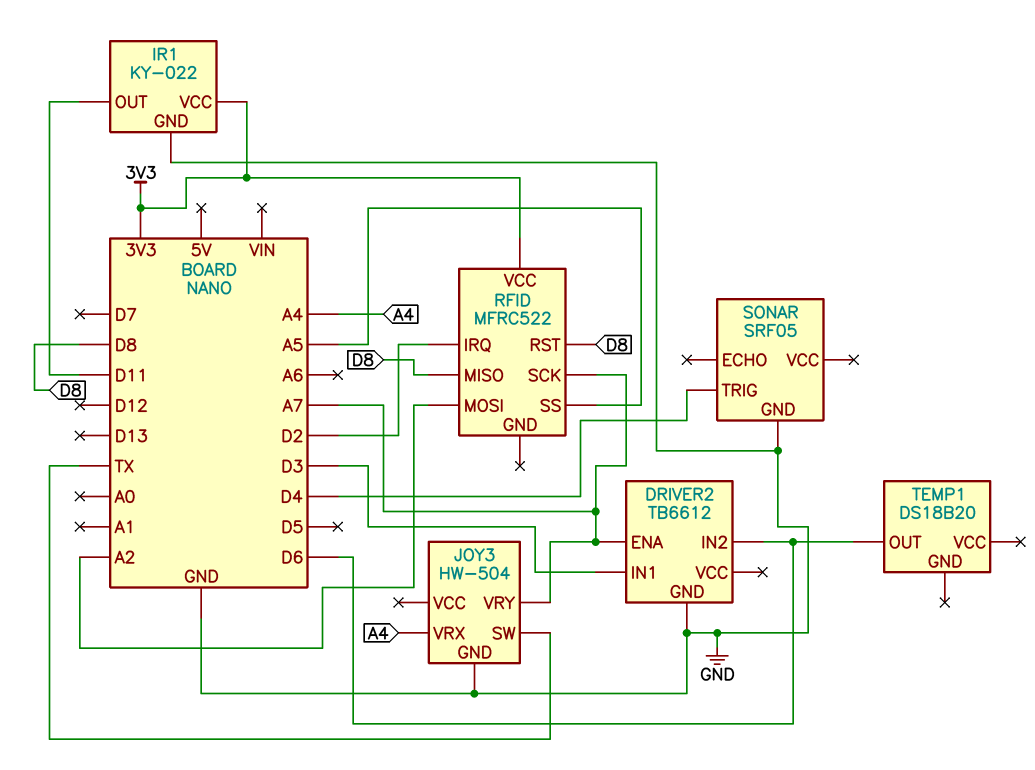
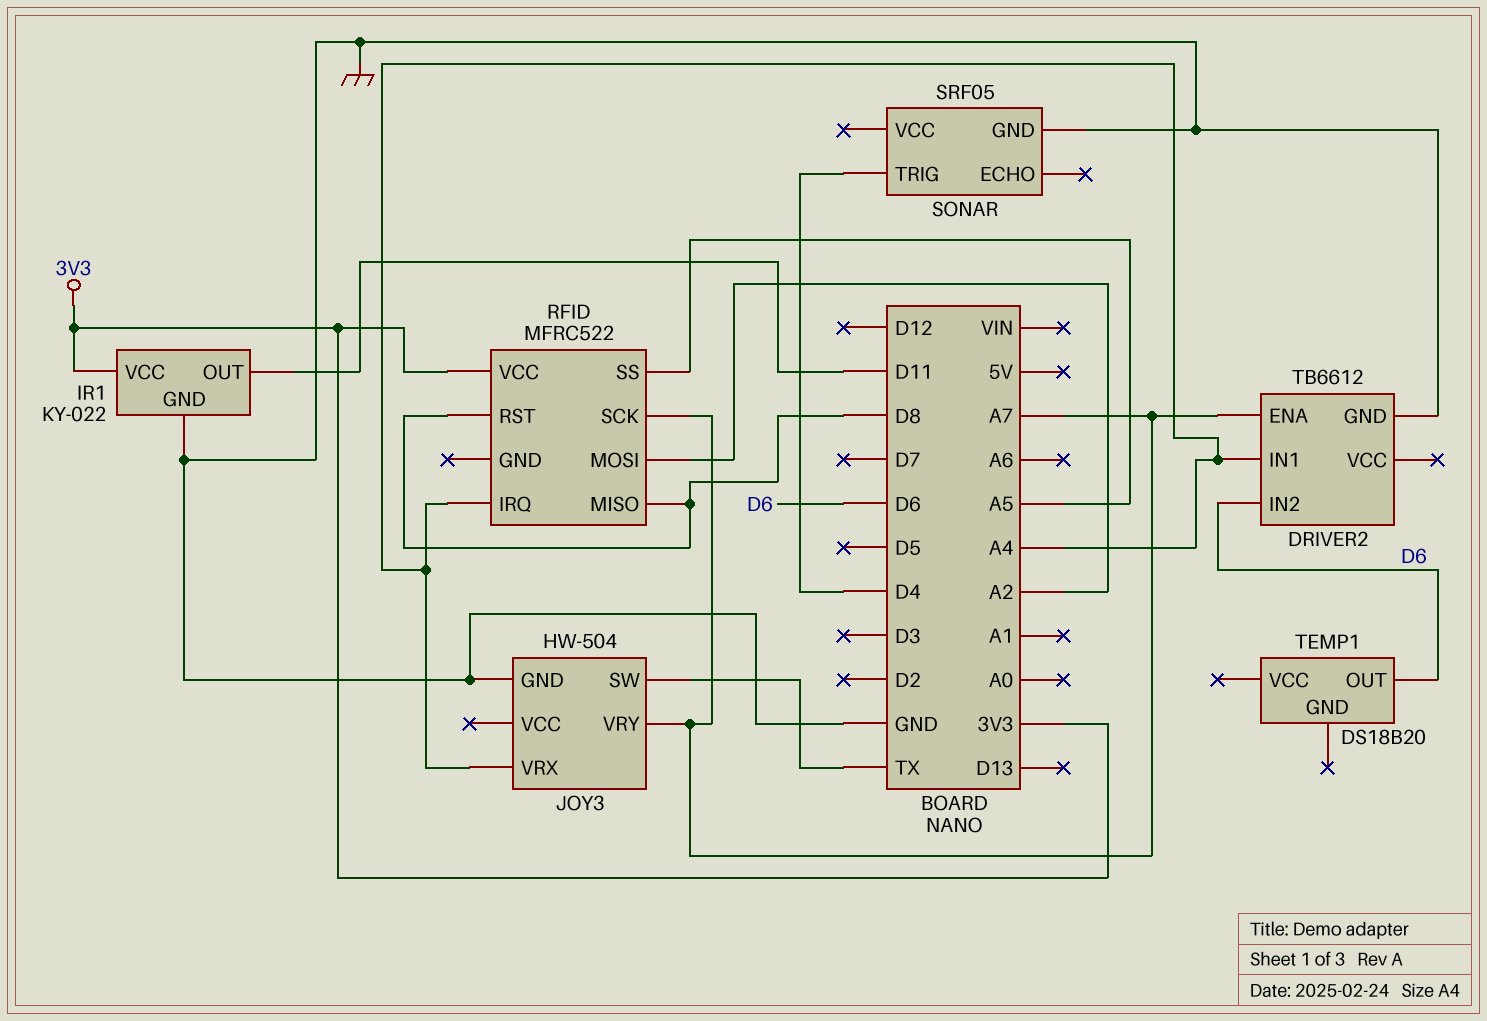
DRIVER2 pin IN1: D3 -> A4
RFID pin IRQ: D2 -> A4

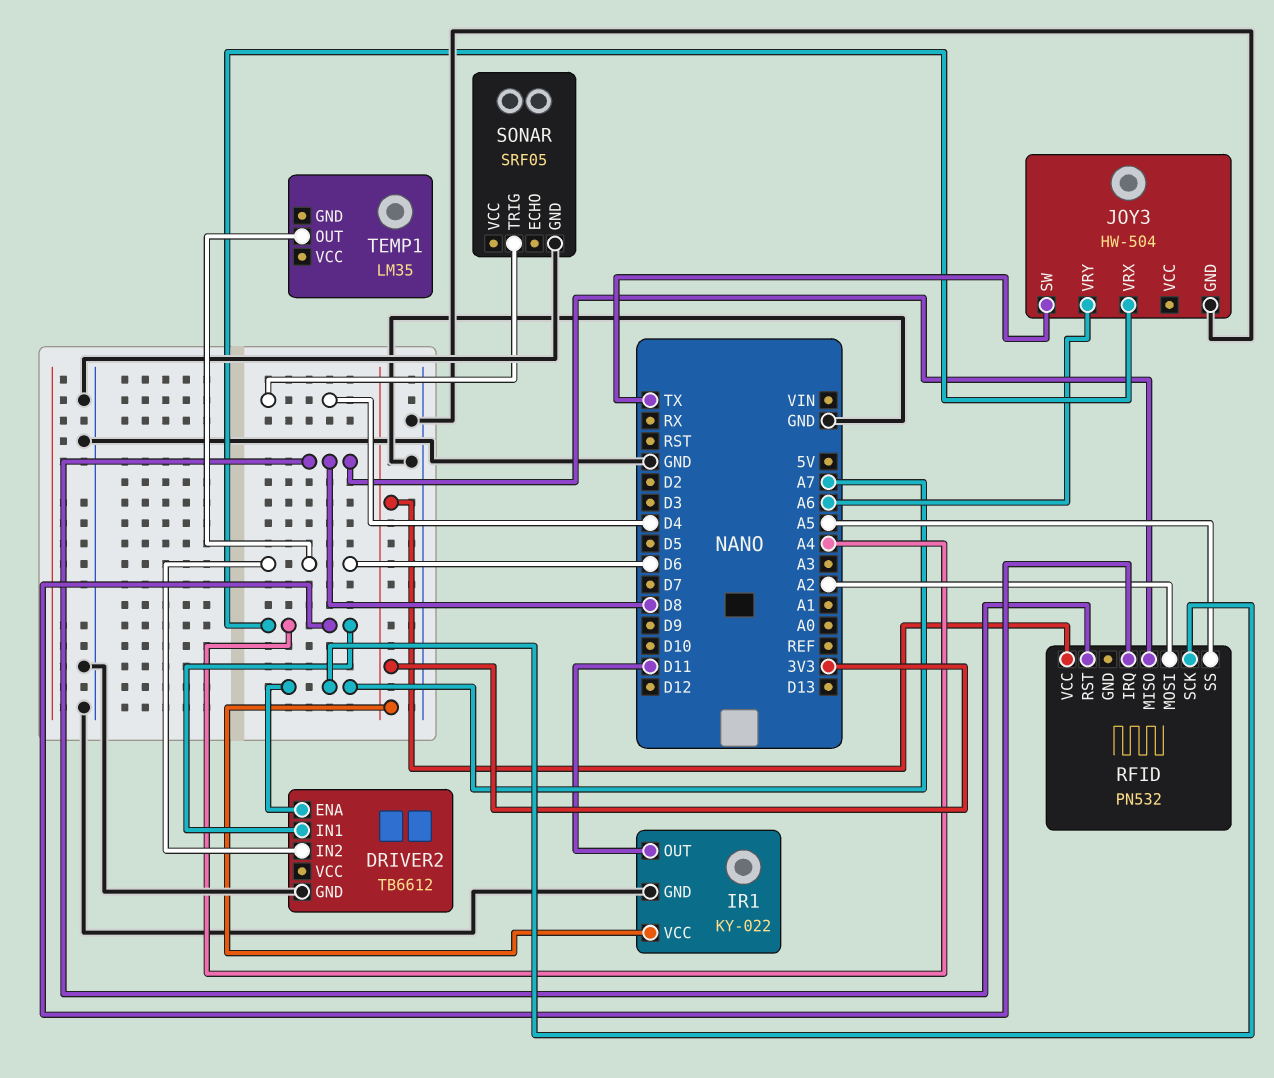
JOY3 pin VRY: A7 -> A6
RFID: MFRC522 -> PN532
TEMP1: DS18B20 -> LM35

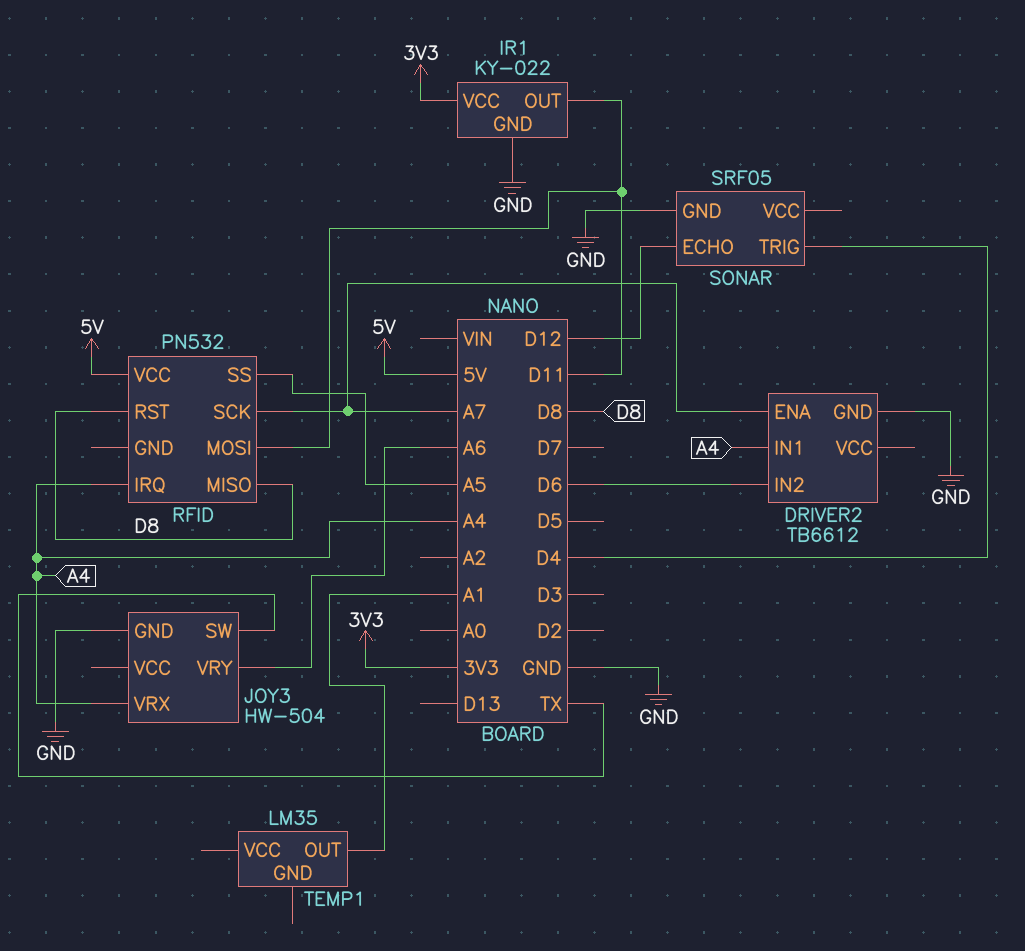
RFID pin MOSI: A2 -> D11
RFID pin VCC: 3V3 -> 5V
SONAR pin ECHO: none -> D12
TEMP1 pin OUT: D6 -> A1

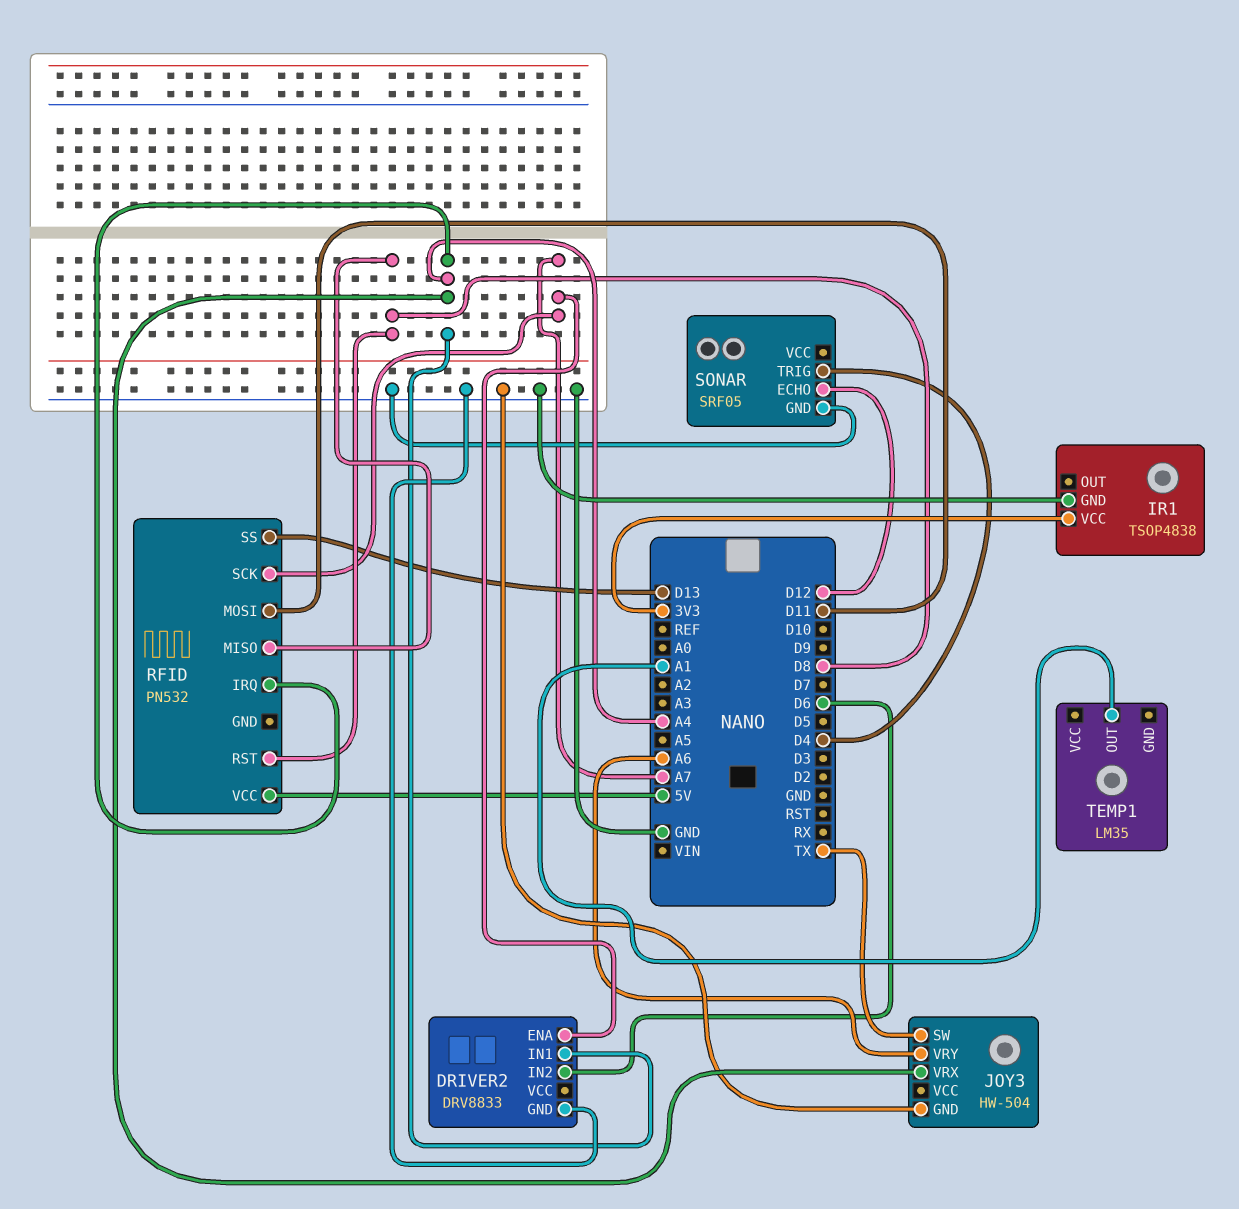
DRIVER2: TB6612 -> DRV8833
IR1: KY-022 -> TSOP4838
IR1 pin OUT: D11 -> none
RFID pin SS: A5 -> D13

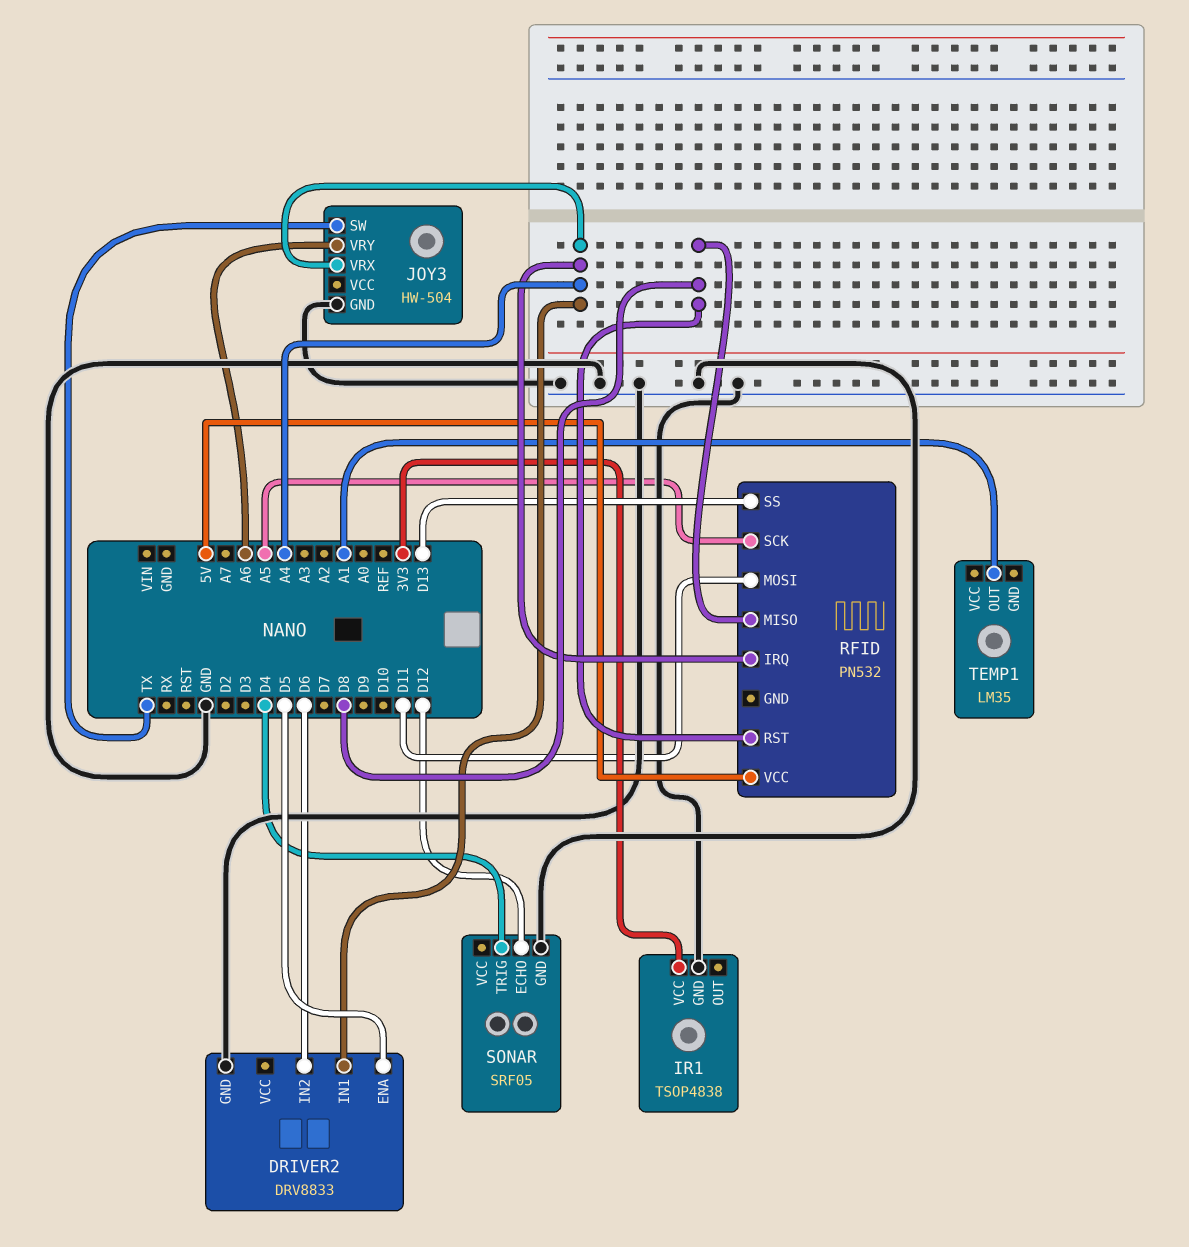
DRIVER2 pin ENA: A7 -> D5
RFID pin SCK: A7 -> A5

